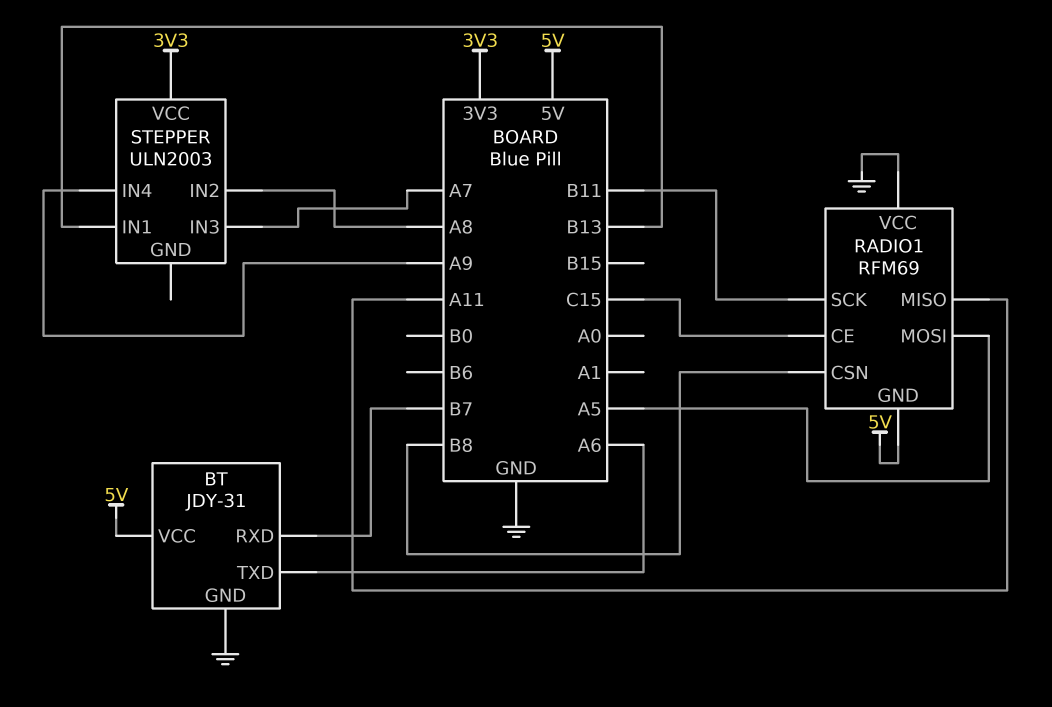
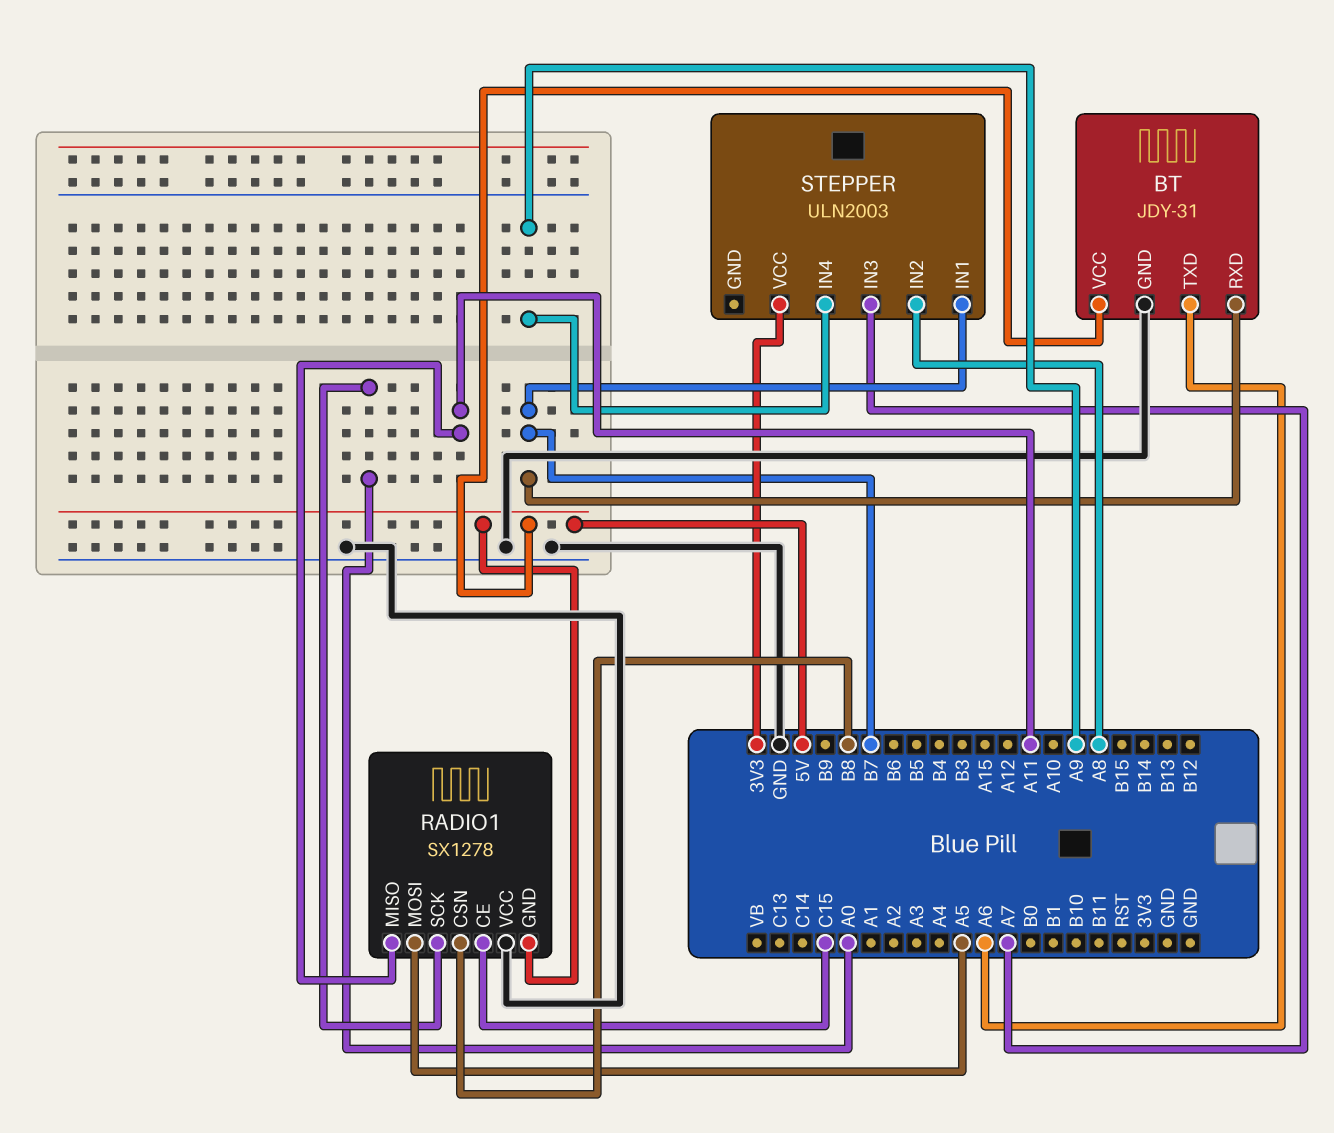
RADIO1: RFM69 -> SX1278
RADIO1 pin SCK: B11 -> A0
STEPPER pin IN1: B13 -> B7

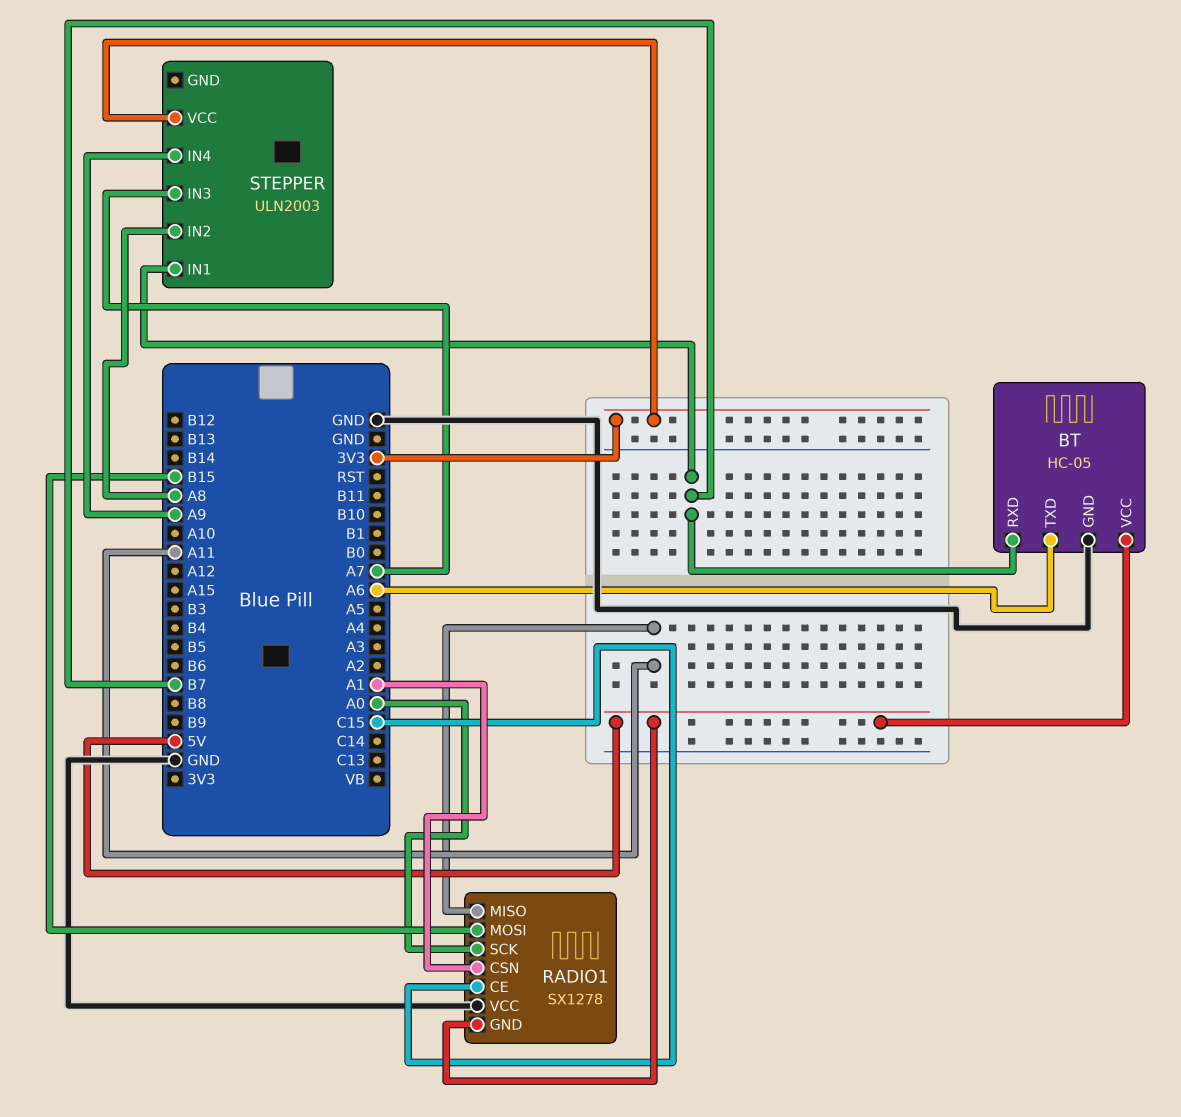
BT: JDY-31 -> HC-05
RADIO1 pin CSN: B8 -> A1
RADIO1 pin MOSI: A5 -> B15

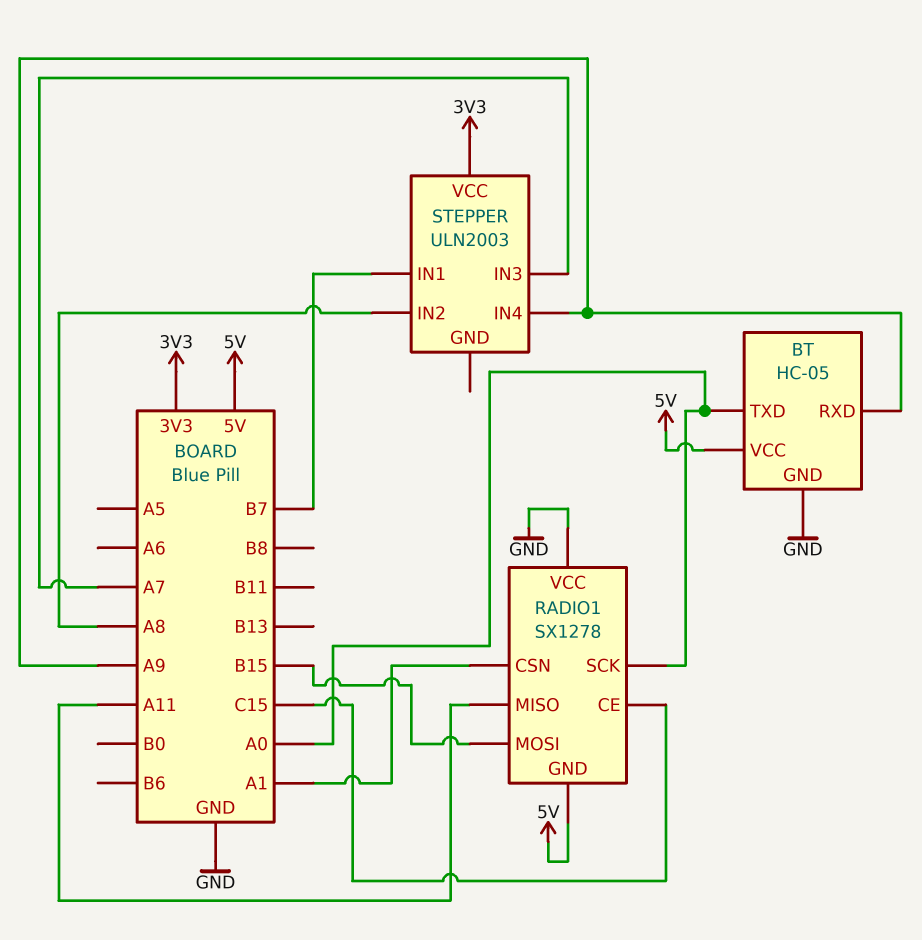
BT pin RXD: B7 -> A9
BT pin TXD: A6 -> A0

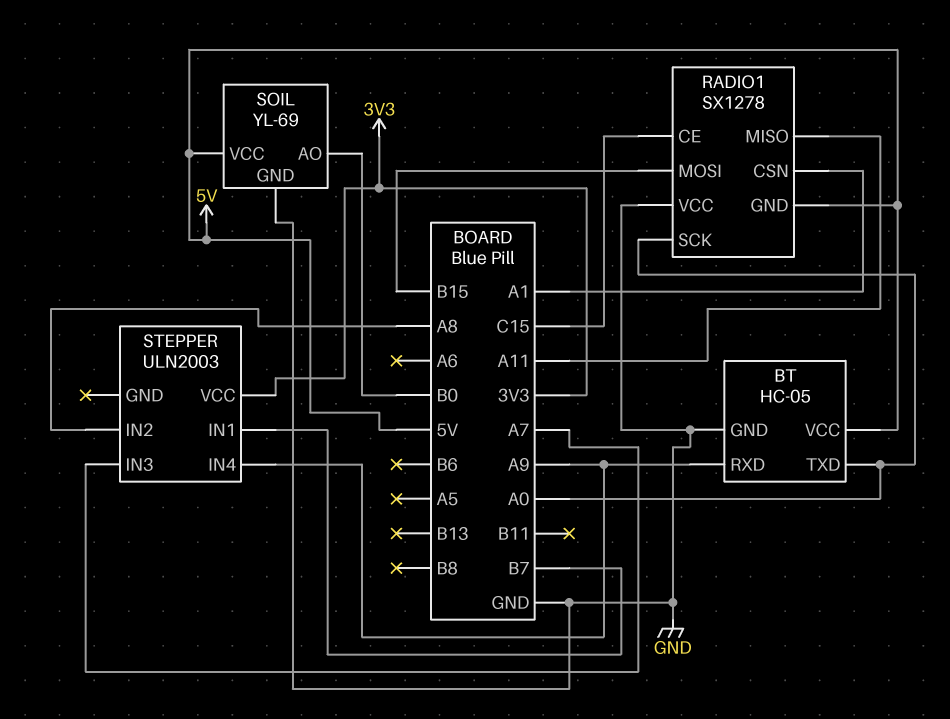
SOIL: none -> YL-69
SOIL pin AO: none -> B0
SOIL pin GND: none -> GND
SOIL pin VCC: none -> 5V

